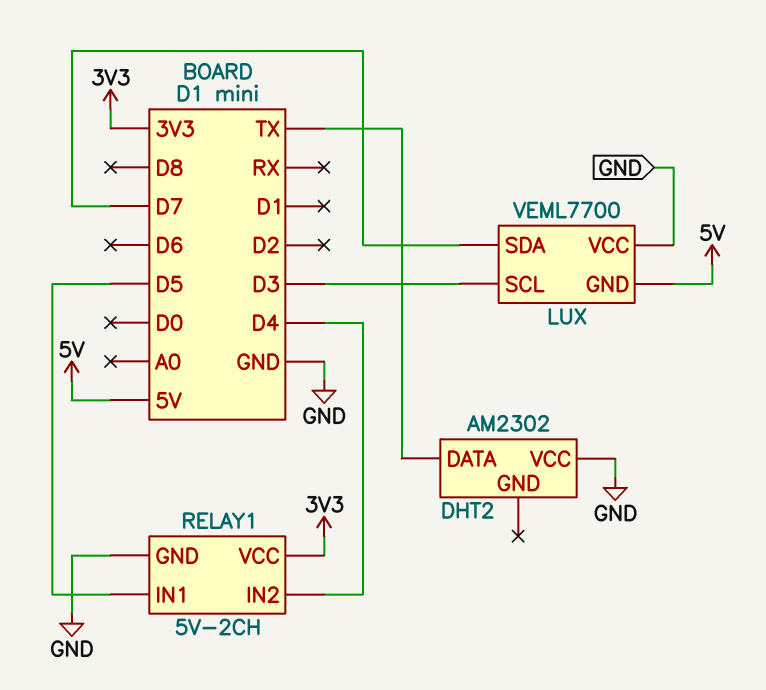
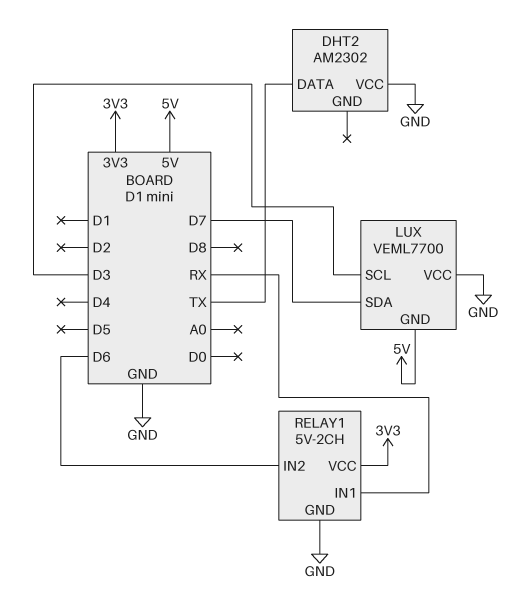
RELAY1 pin IN1: D5 -> RX
RELAY1 pin IN2: D4 -> D6

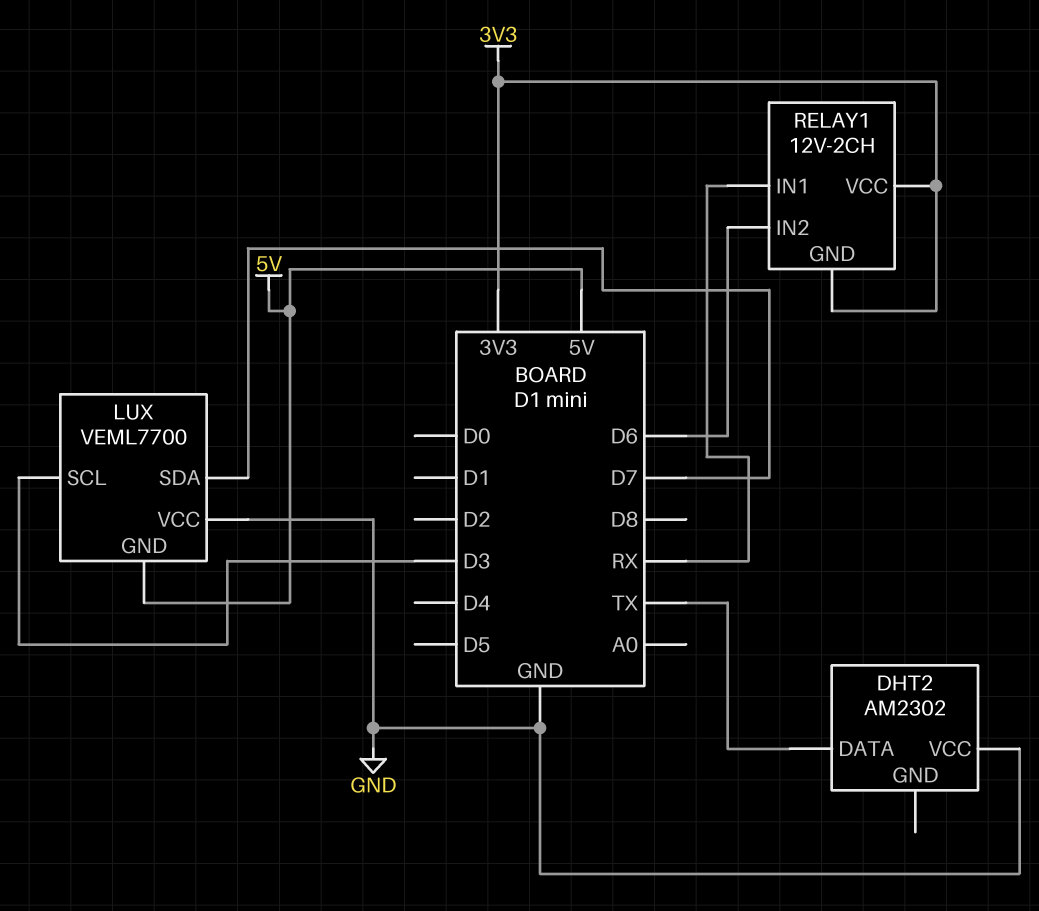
RELAY1: 5V-2CH -> 12V-2CH
RELAY1 pin GND: GND -> 3V3

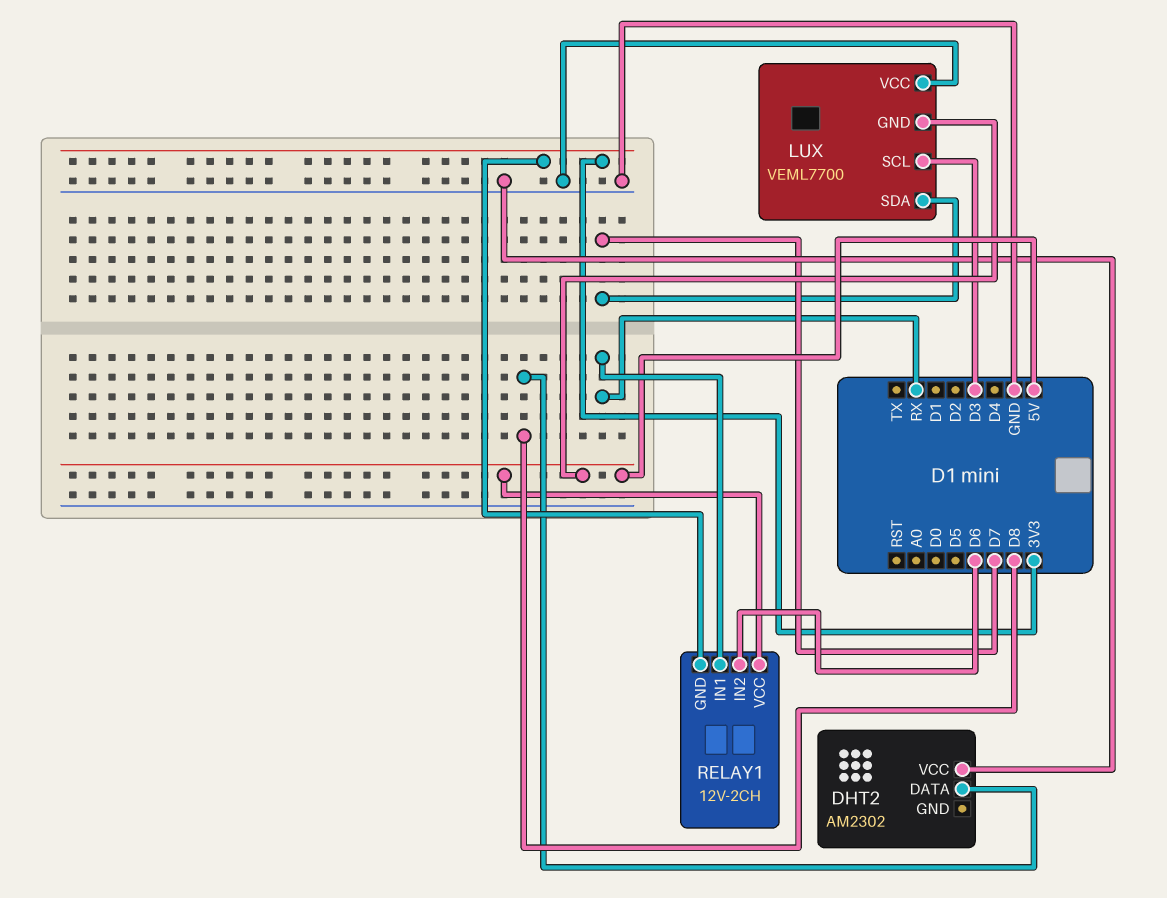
DHT2 pin DATA: TX -> D8
RELAY1 pin VCC: 3V3 -> 5V

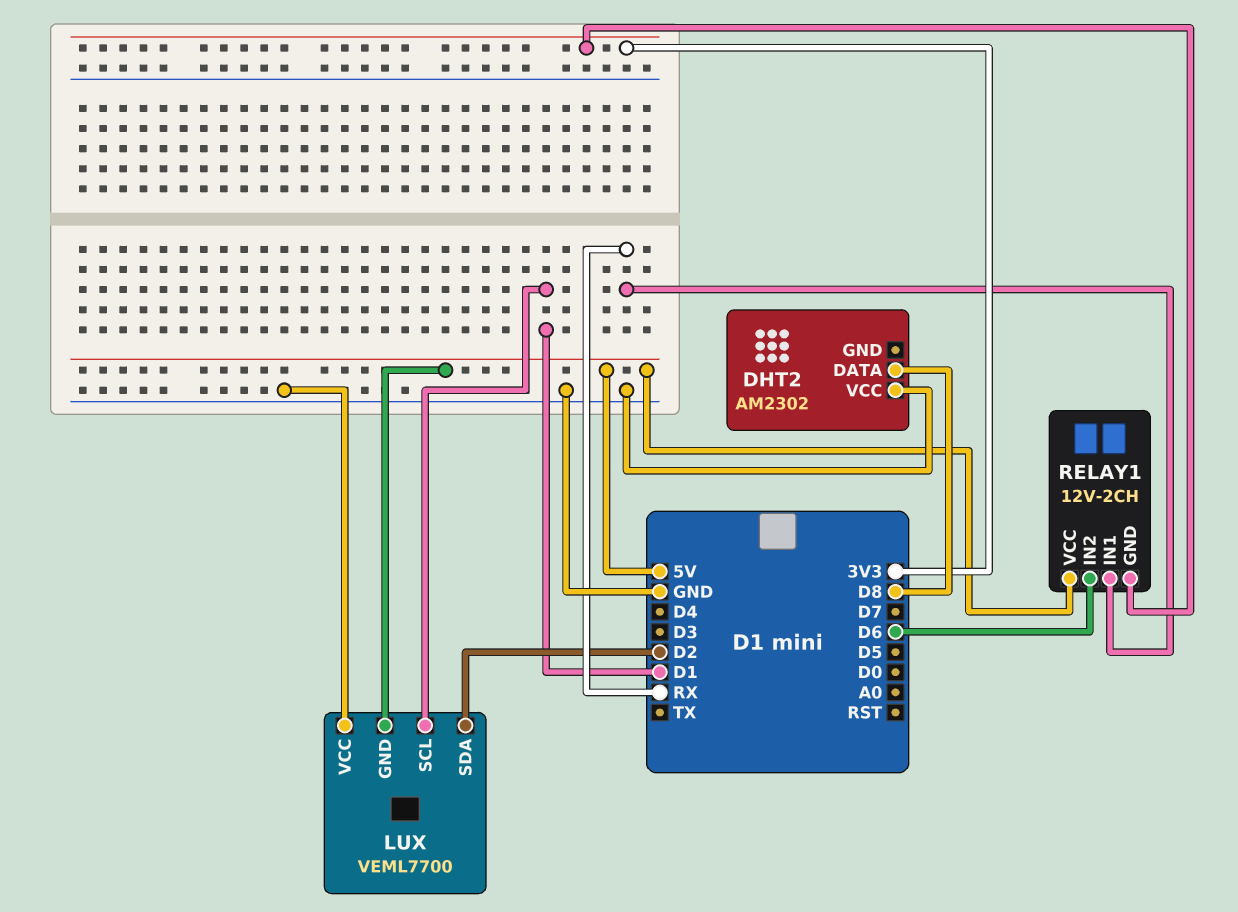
LUX pin SCL: D3 -> D1
LUX pin SDA: D7 -> D2

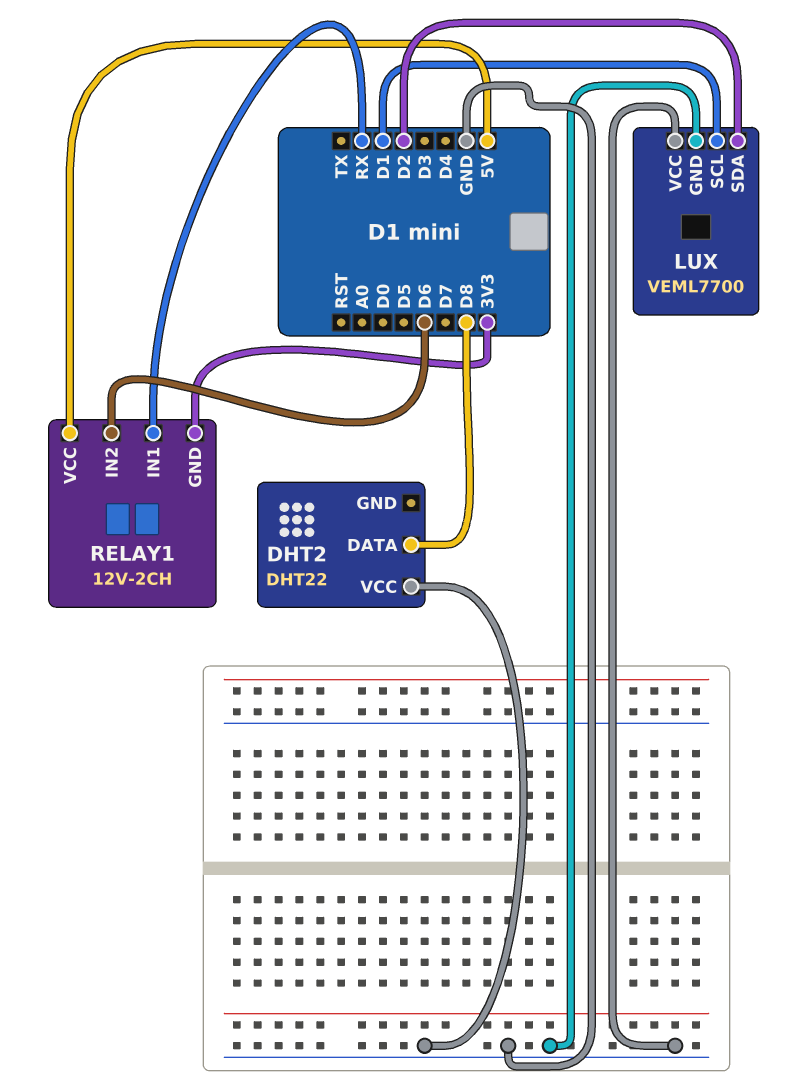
DHT2: AM2302 -> DHT22
LUX pin GND: 5V -> GND

